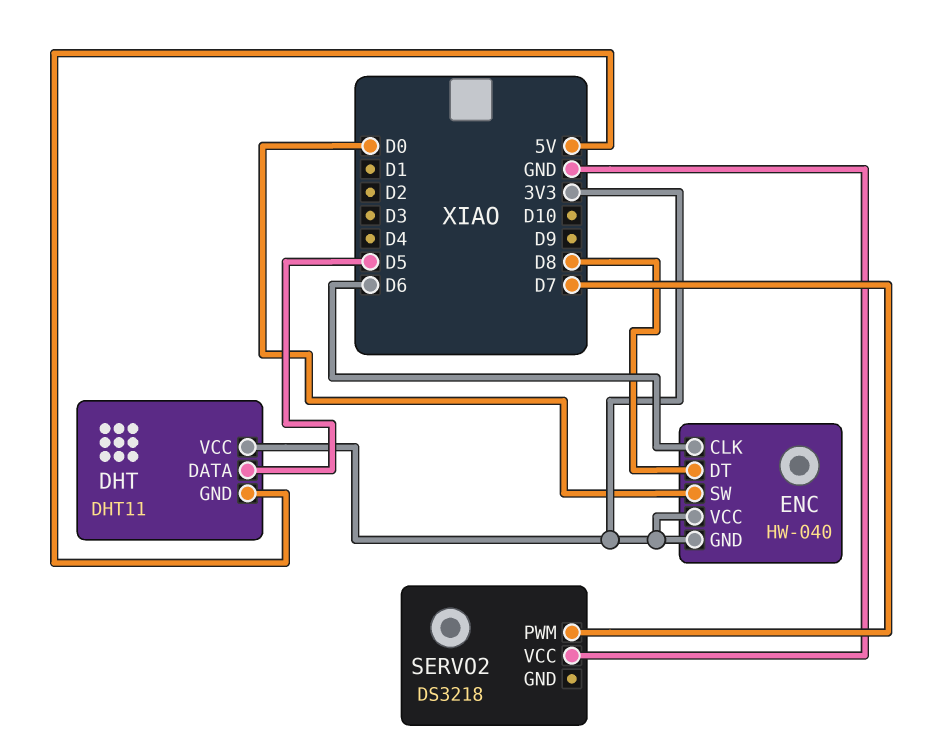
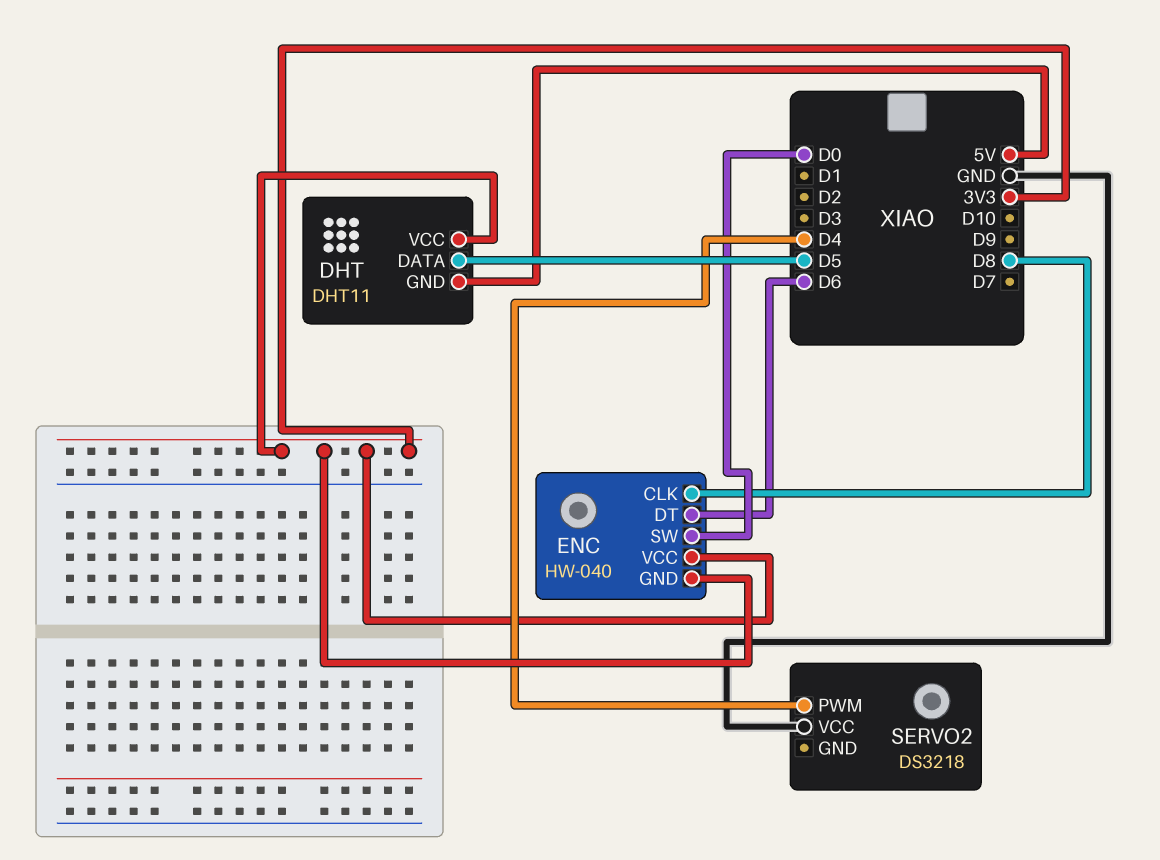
ENC pin CLK: D6 -> D8
ENC pin DT: D8 -> D6
SERVO2 pin PWM: D7 -> D4

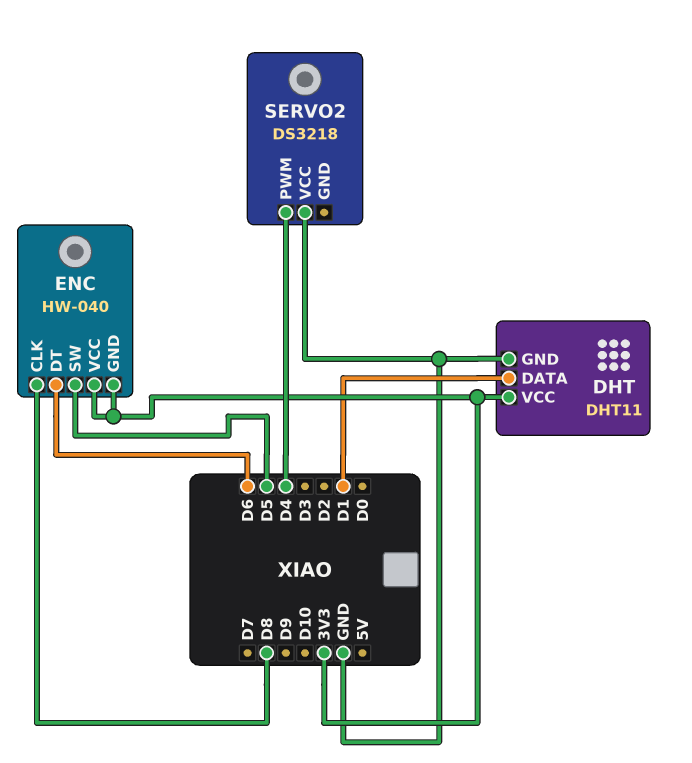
DHT pin DATA: D5 -> D1
DHT pin GND: 5V -> GND
ENC pin SW: D0 -> D5

